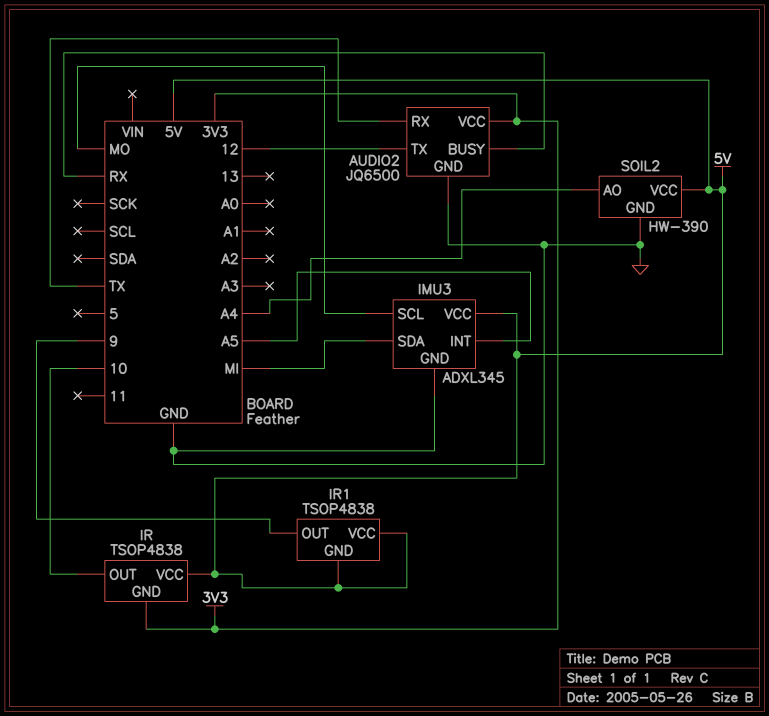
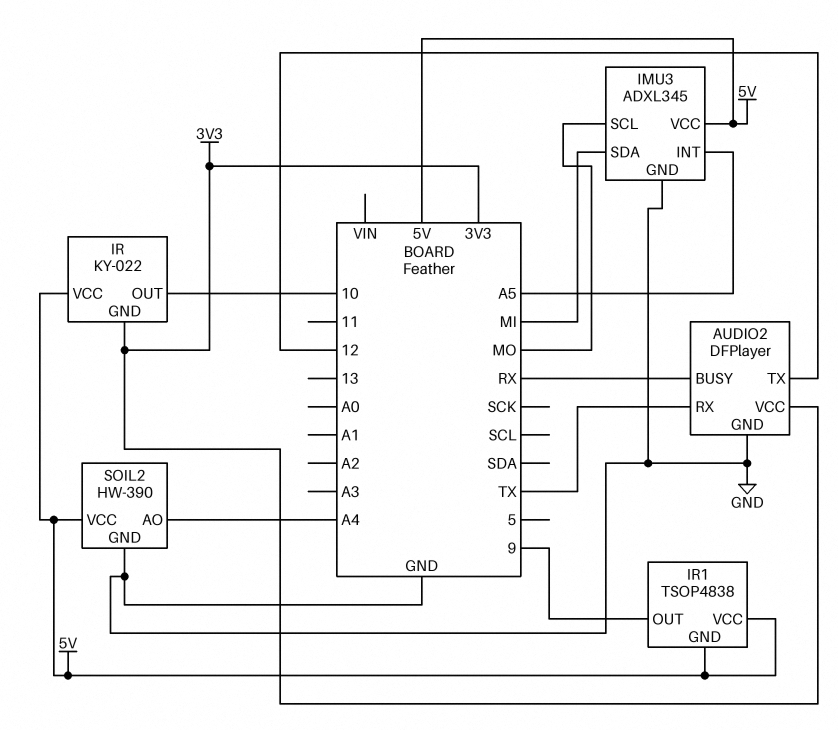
AUDIO2: JQ6500 -> DFPlayer
IR: TSOP4838 -> KY-022

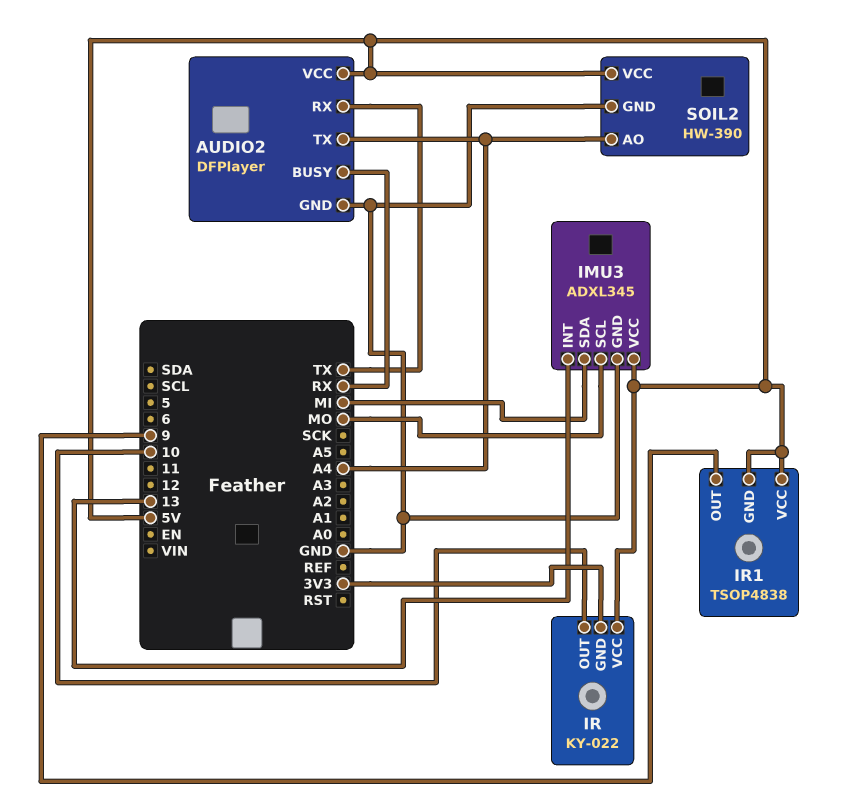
AUDIO2 pin TX: 12 -> A4
AUDIO2 pin VCC: 3V3 -> 5V
IMU3 pin INT: A5 -> 13

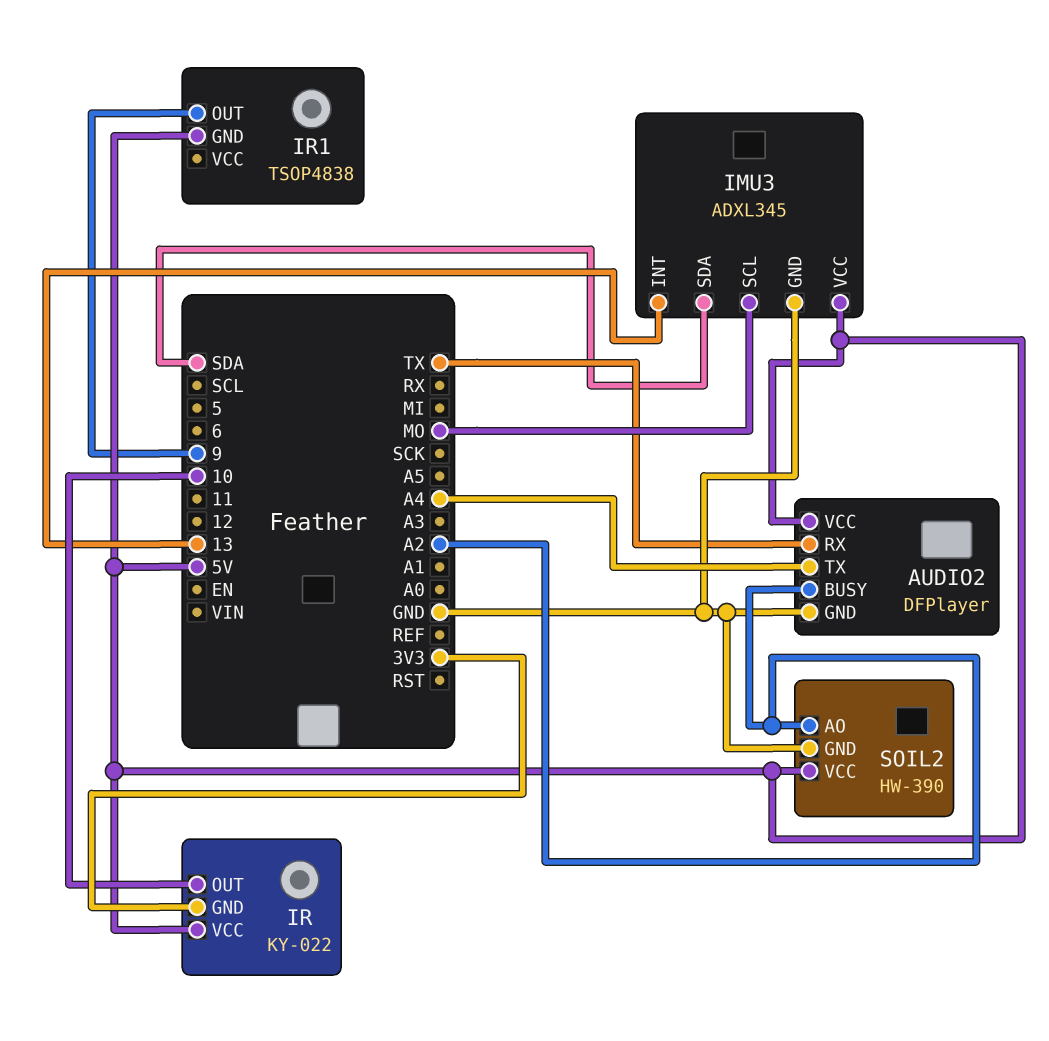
AUDIO2 pin BUSY: RX -> A2
IMU3 pin SDA: MI -> SDA
IR1 pin VCC: 5V -> none
SOIL2 pin AO: A4 -> A2

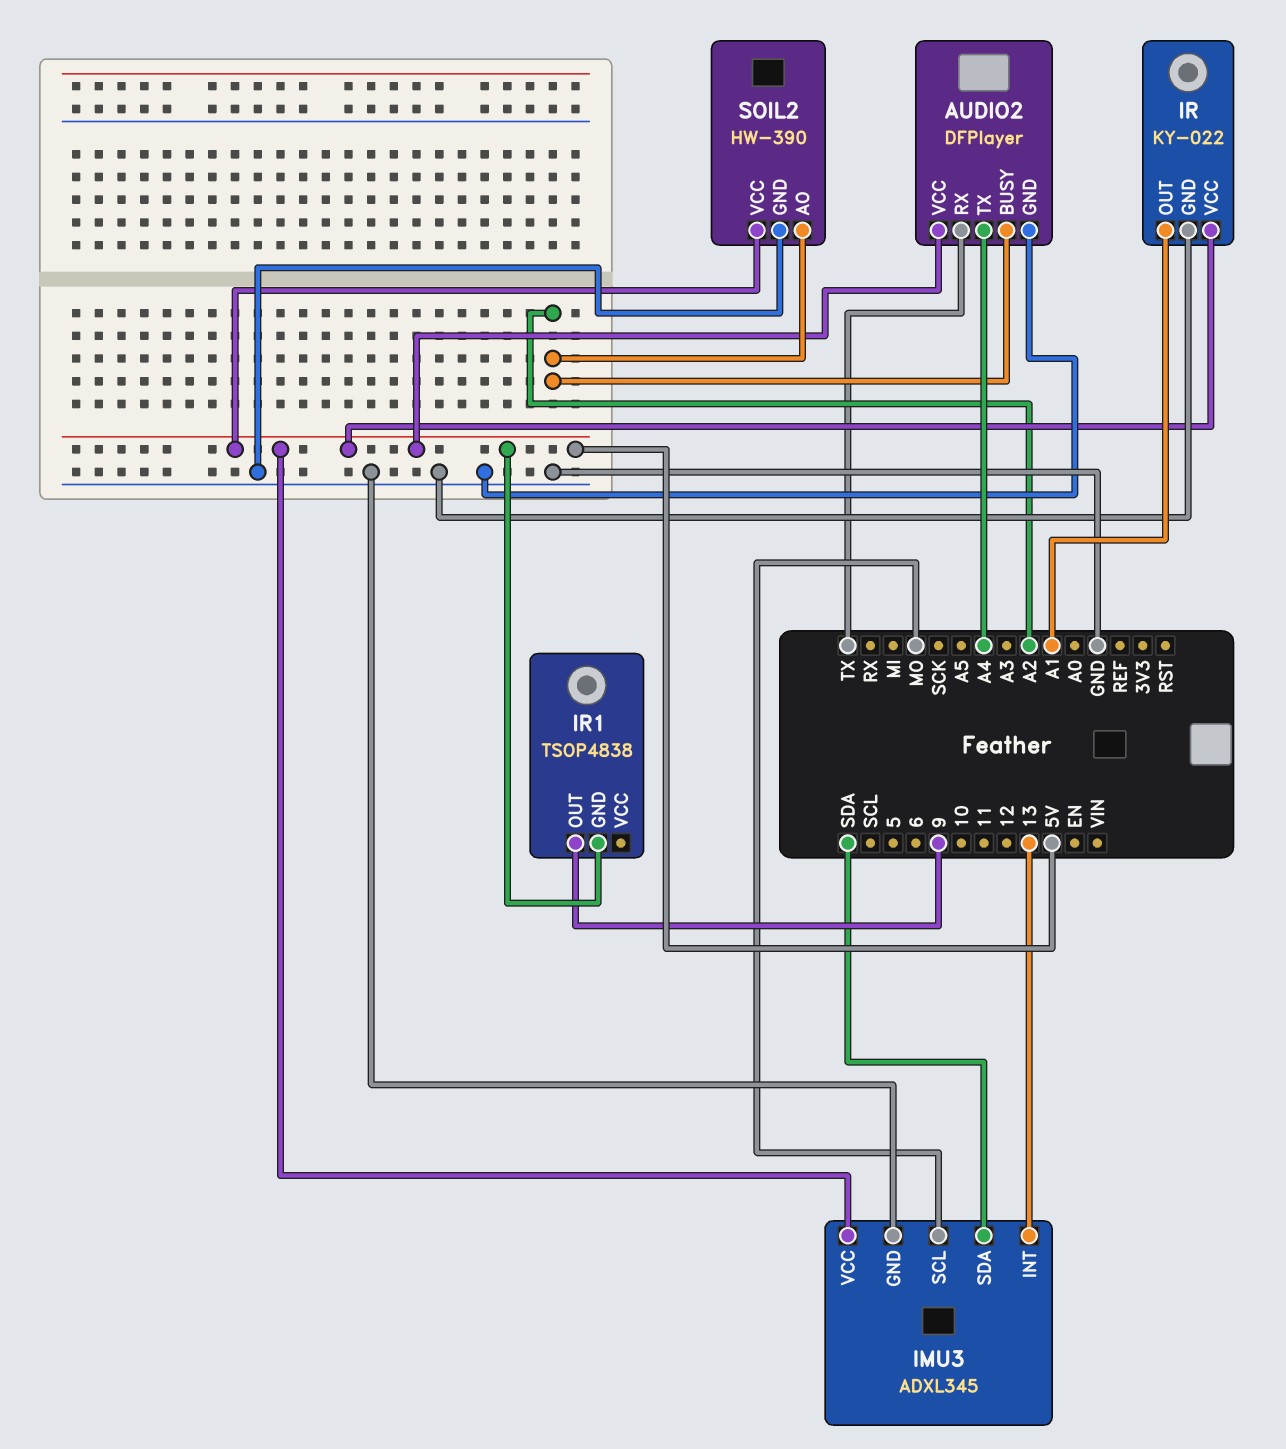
IR pin GND: 3V3 -> GND
IR pin OUT: 10 -> A1

